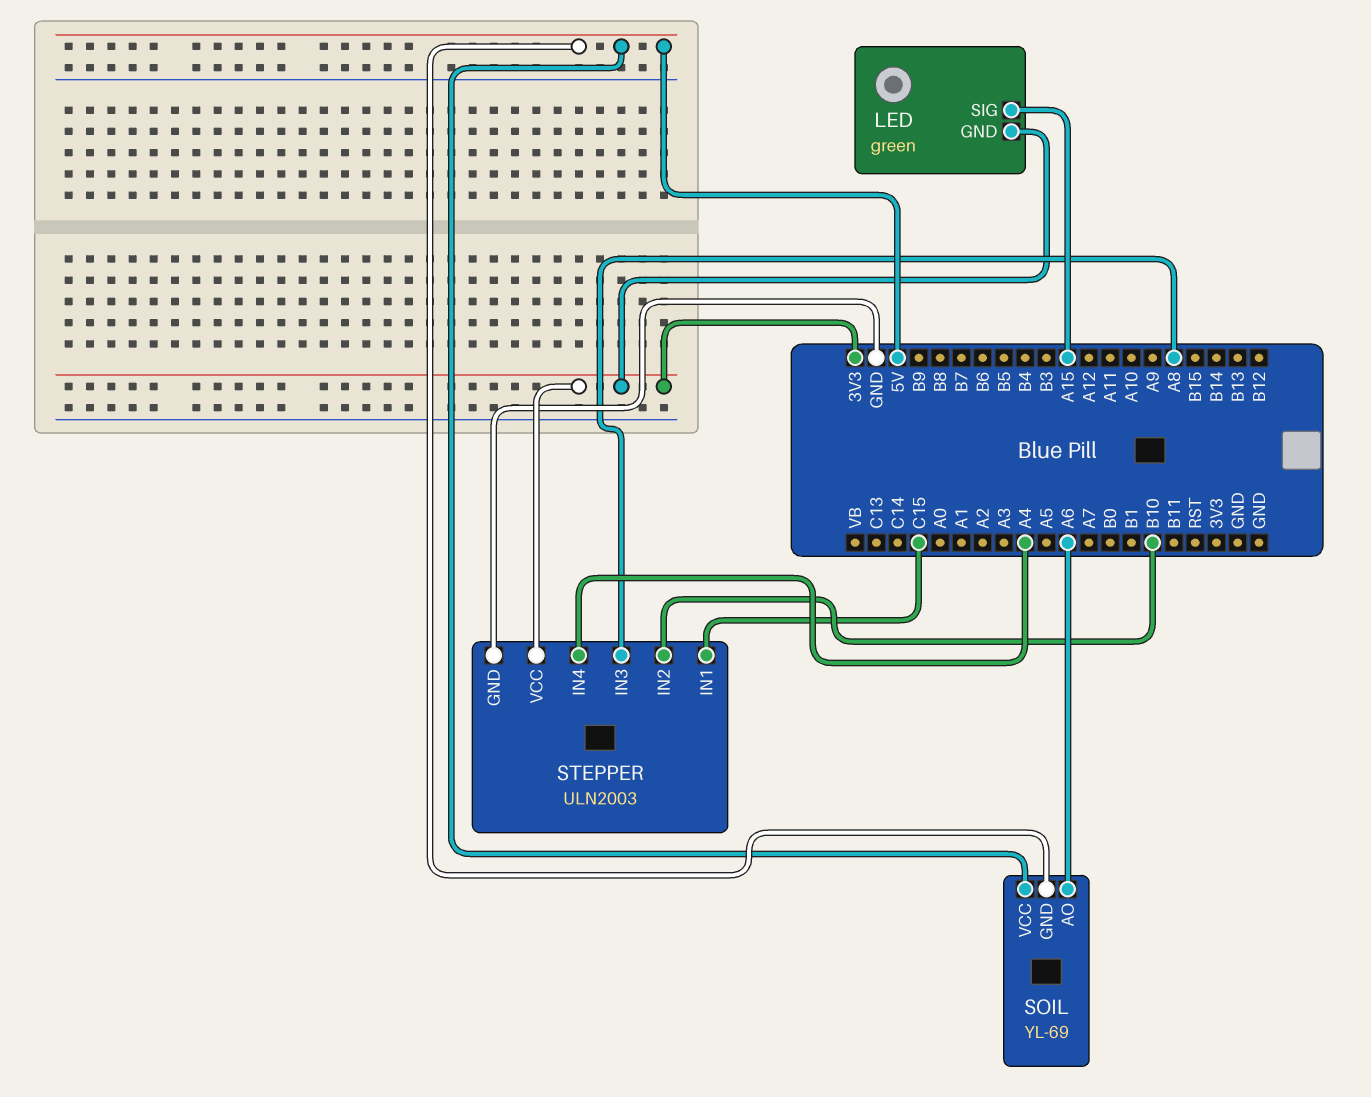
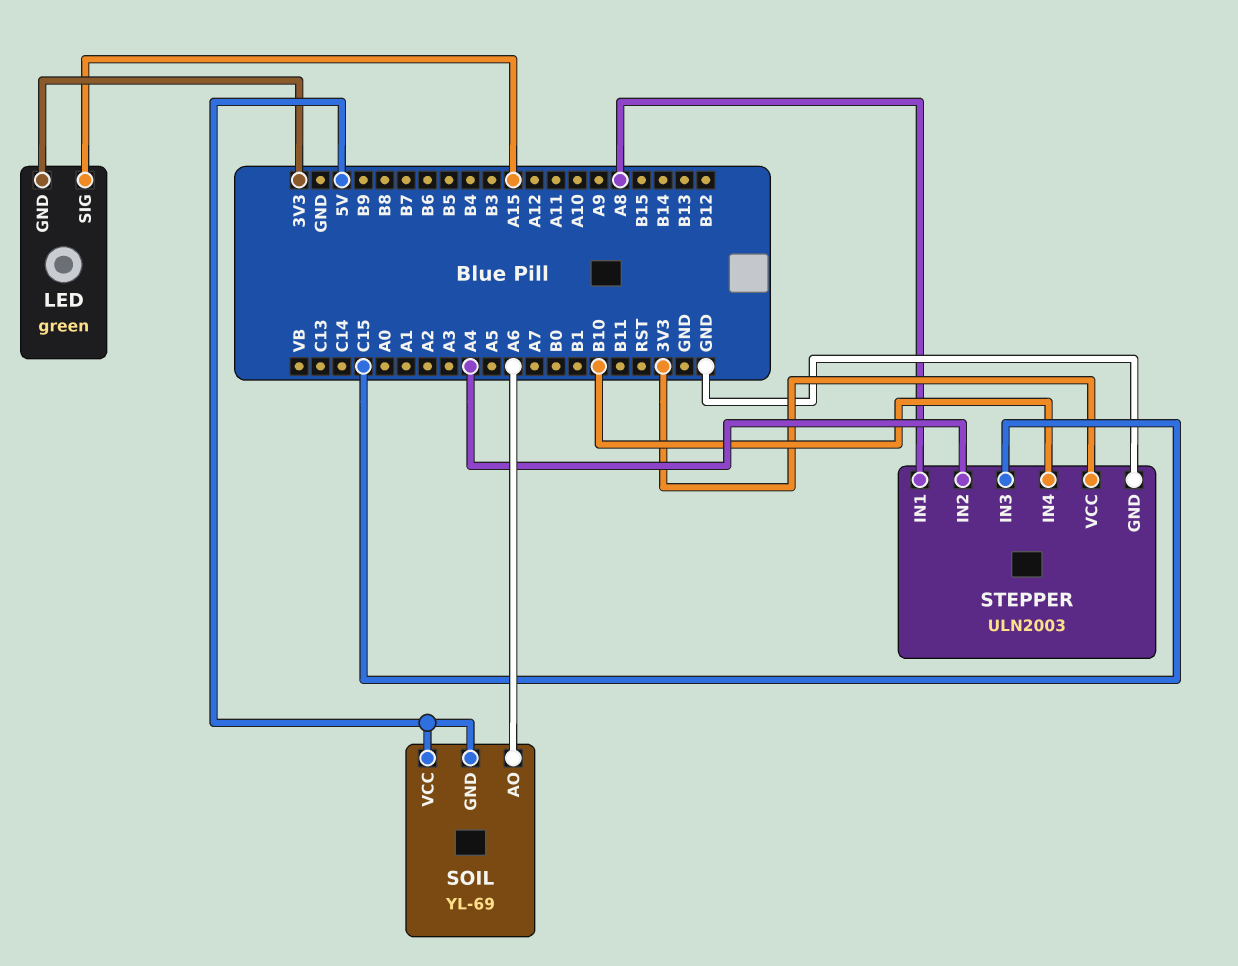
STEPPER pin IN1: C15 -> A8
STEPPER pin IN2: B10 -> A4
STEPPER pin IN3: A8 -> C15
STEPPER pin IN4: A4 -> B10

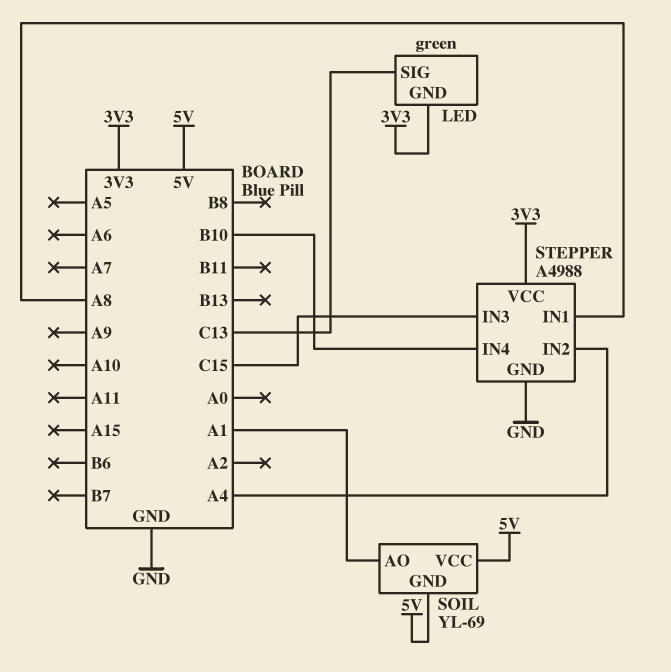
LED pin SIG: A15 -> C13
SOIL pin AO: A6 -> A1
STEPPER: ULN2003 -> A4988

